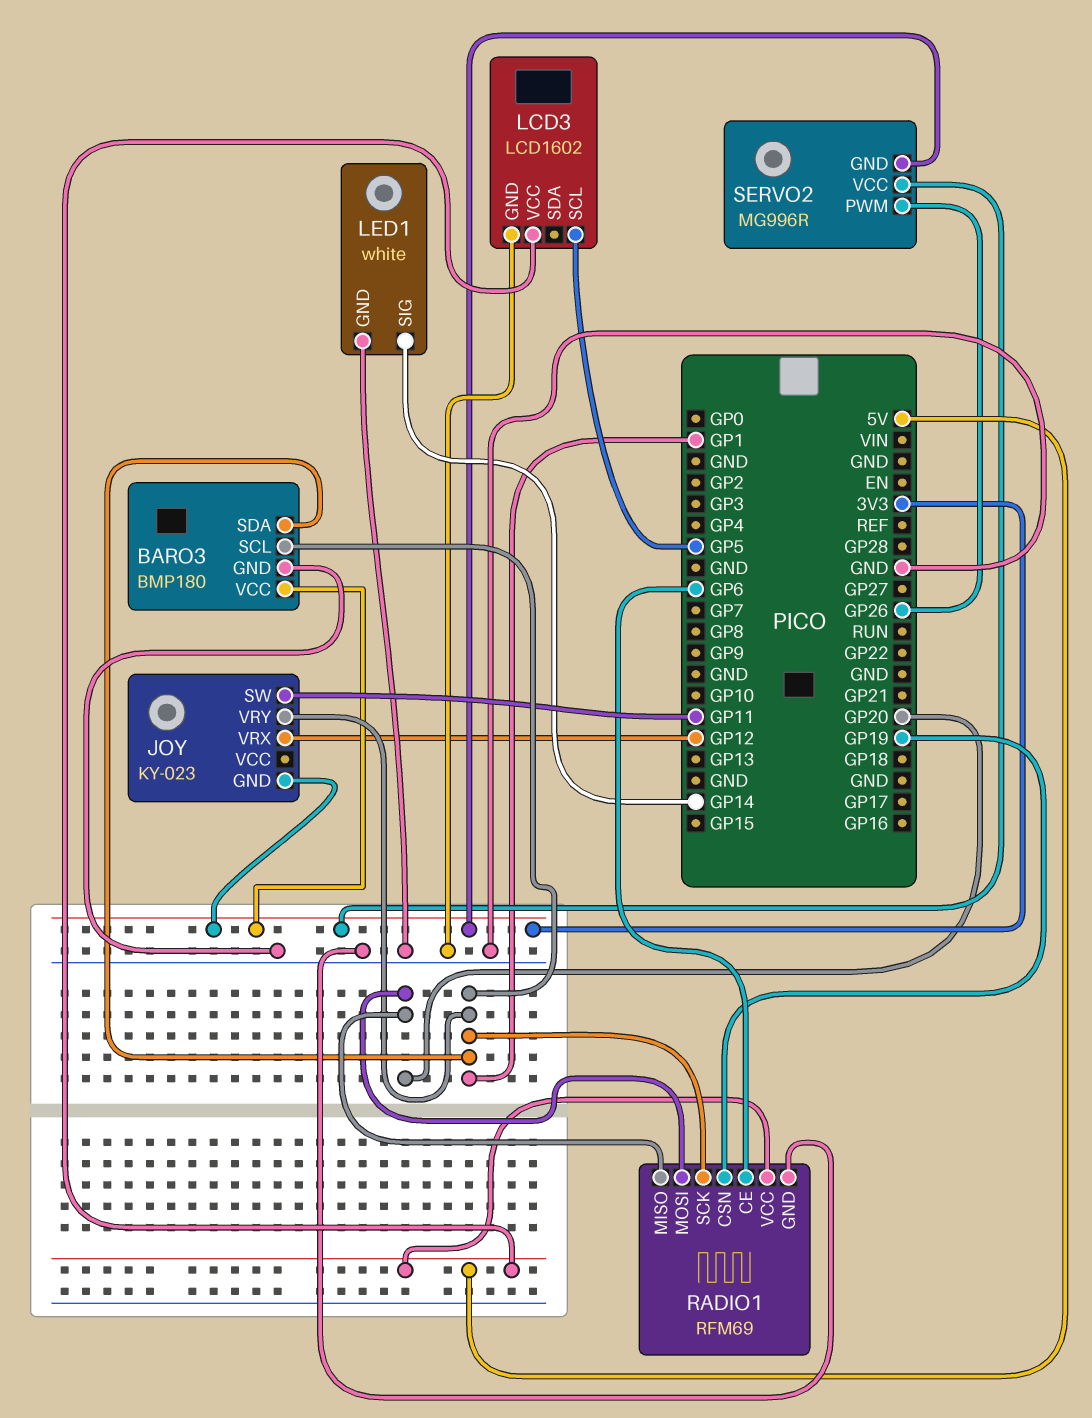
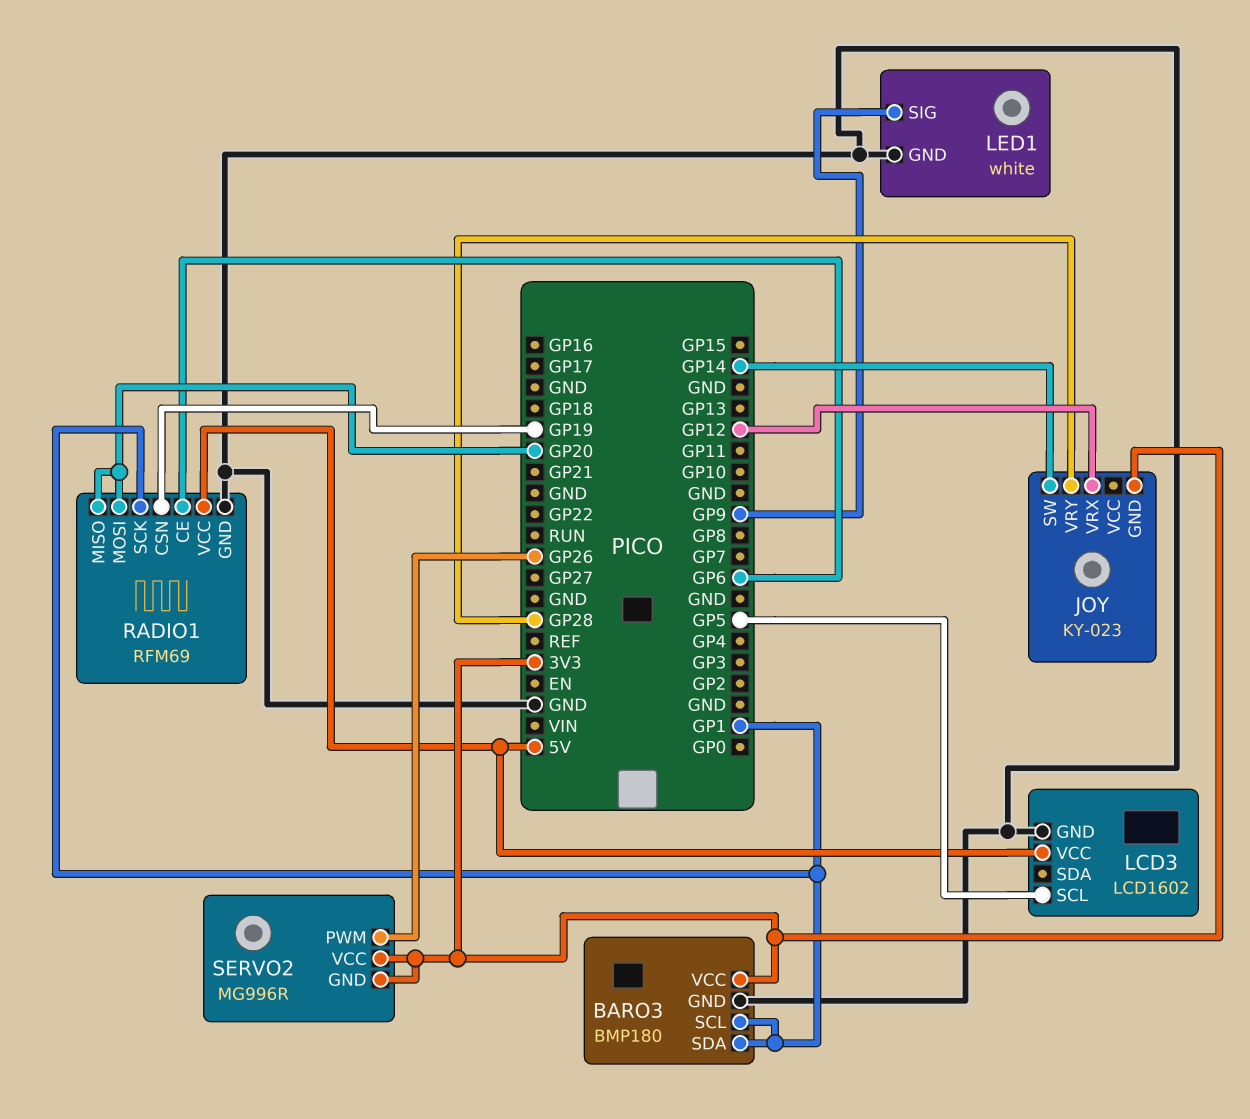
JOY pin SW: GP11 -> GP14
JOY pin VRY: GP1 -> GP28
LED1 pin SIG: GP14 -> GP9

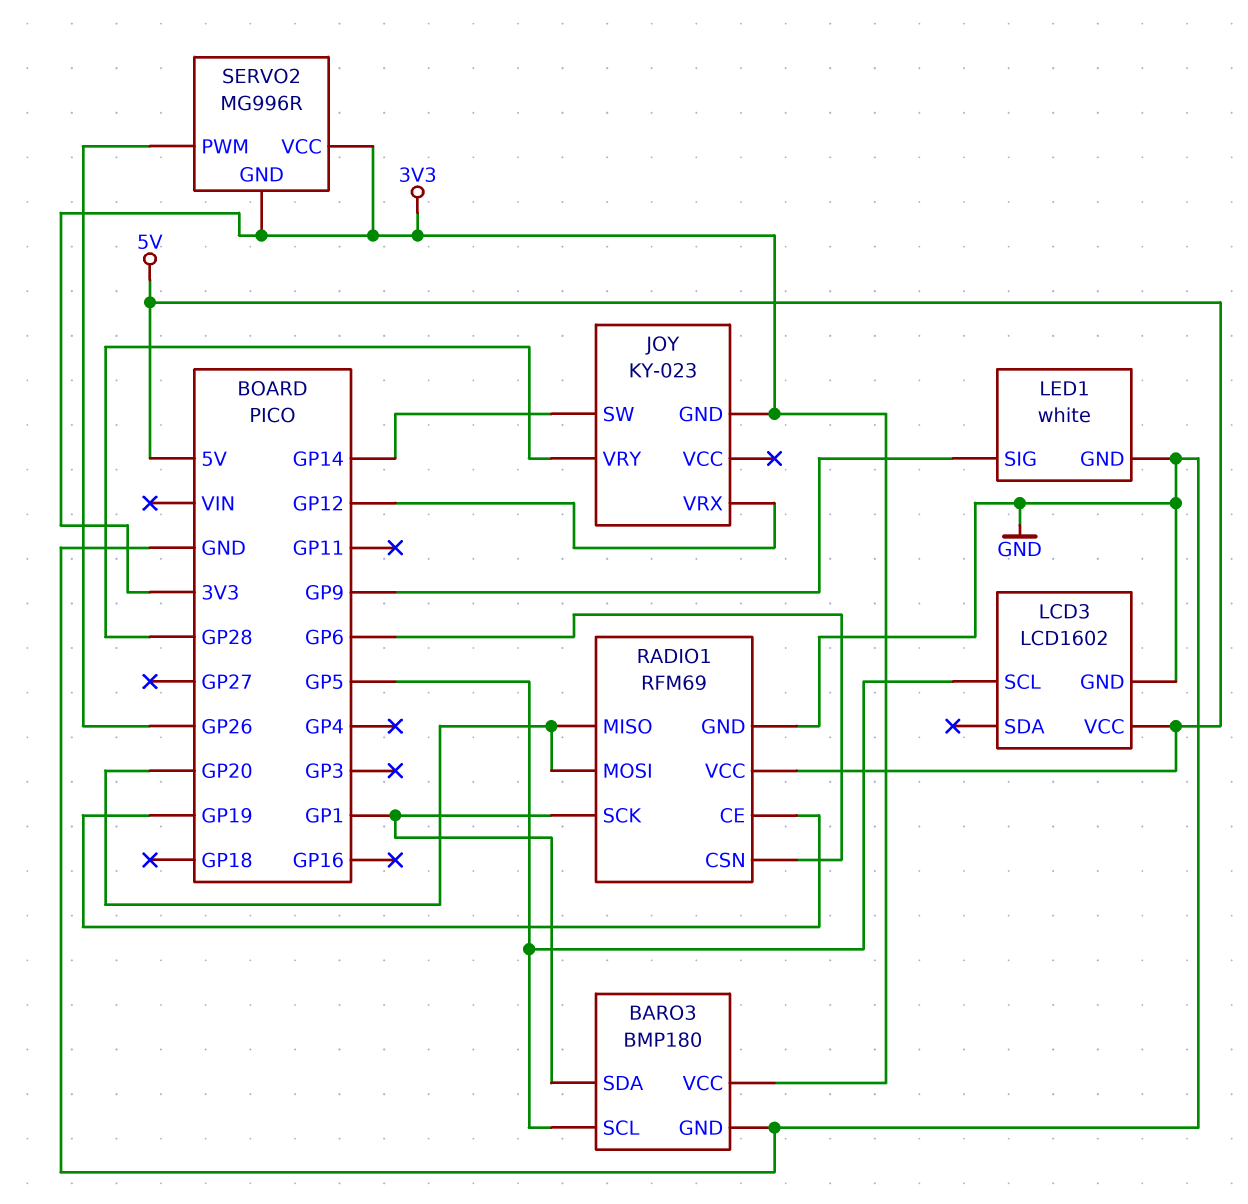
BARO3 pin SCL: GP1 -> GP5
RADIO1 pin CE: GP6 -> GP19
RADIO1 pin CSN: GP19 -> GP6

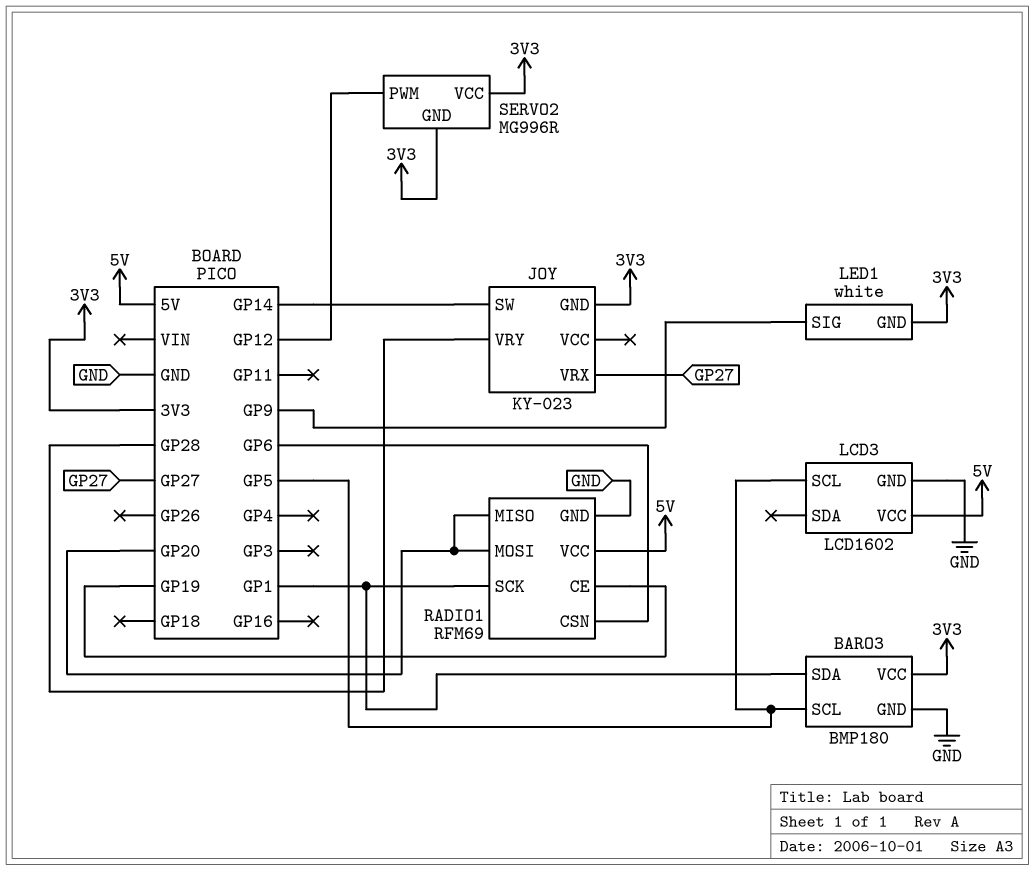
JOY pin VRX: GP12 -> GP27
LED1 pin GND: GND -> 3V3
SERVO2 pin PWM: GP26 -> GP12

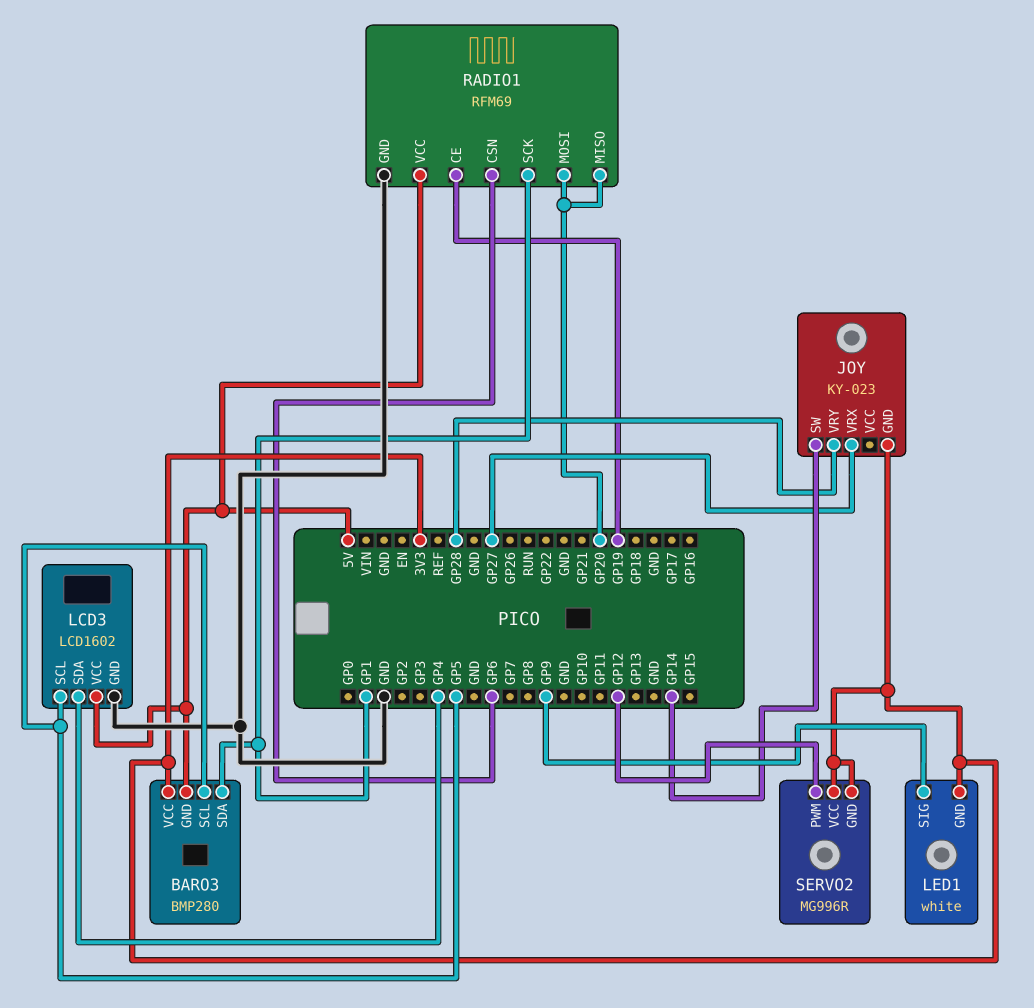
BARO3: BMP180 -> BMP280
BARO3 pin GND: GND -> 5V
LCD3 pin SDA: none -> GP4

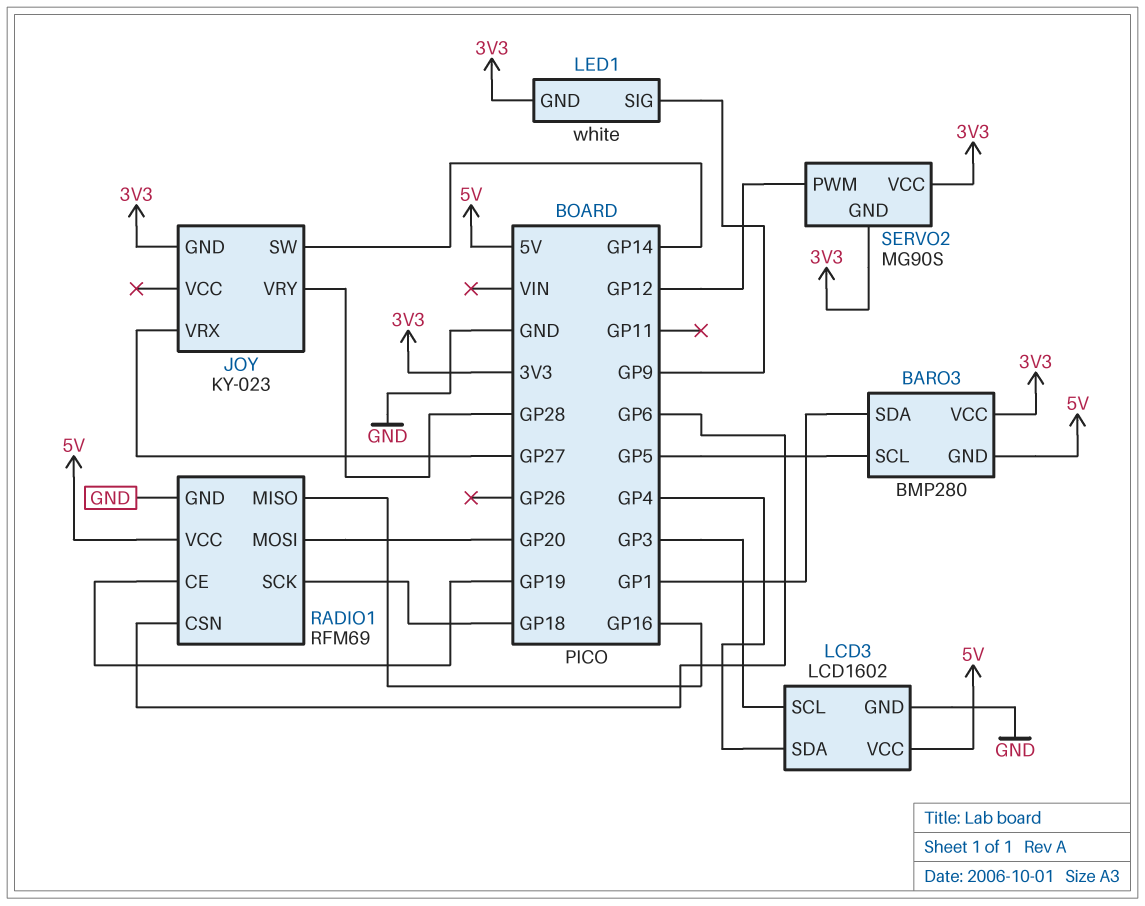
LCD3 pin SCL: GP5 -> GP3
RADIO1 pin MISO: GP20 -> GP16
RADIO1 pin SCK: GP1 -> GP18
SERVO2: MG996R -> MG90S

